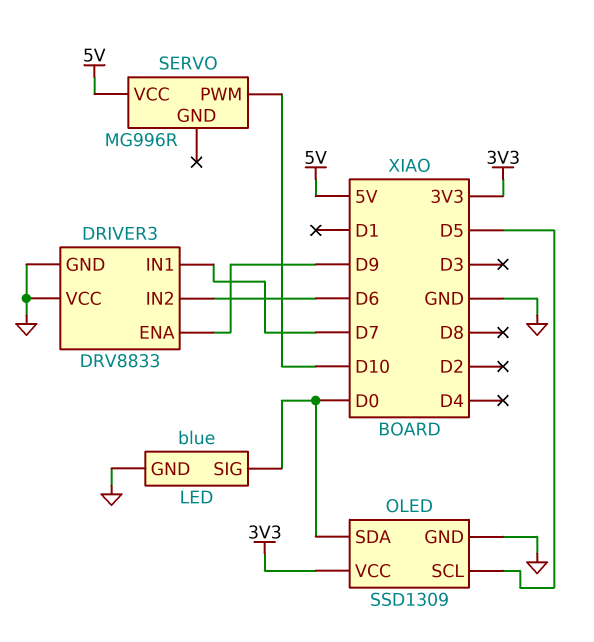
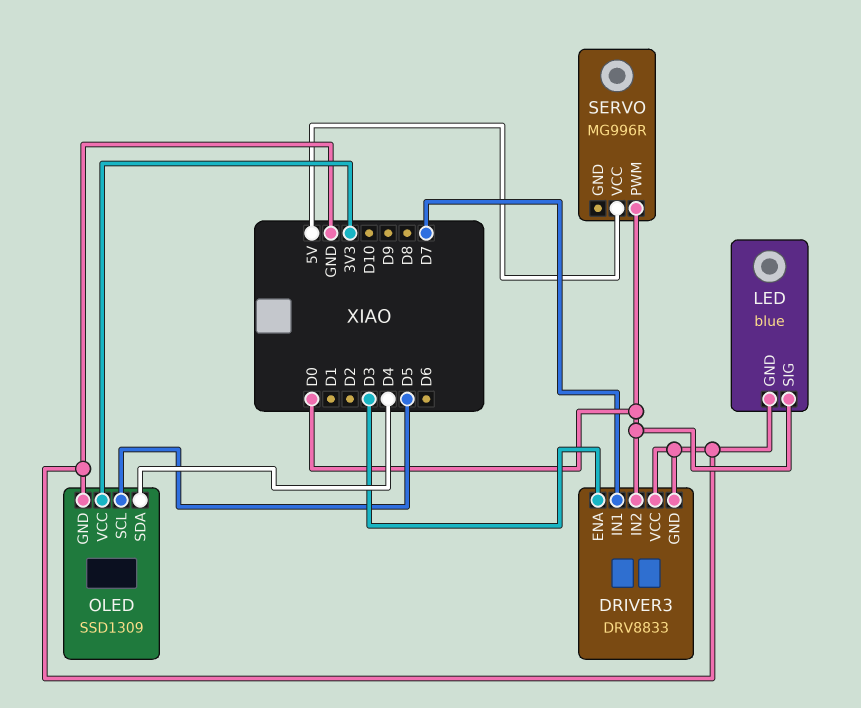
DRIVER3 pin ENA: D9 -> D3
DRIVER3 pin IN2: D6 -> D0
OLED pin SDA: D0 -> D4
SERVO pin PWM: D10 -> D0

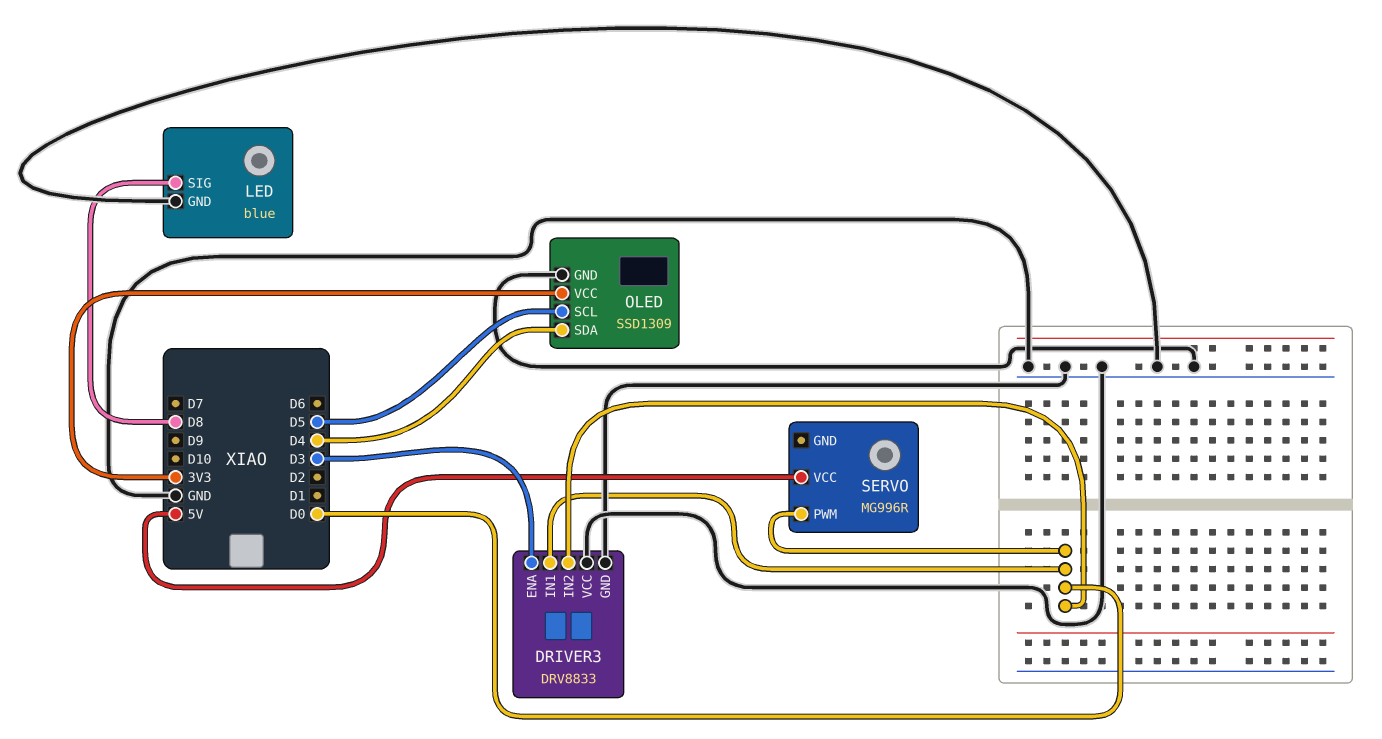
DRIVER3 pin IN1: D7 -> D0
LED pin SIG: D0 -> D8

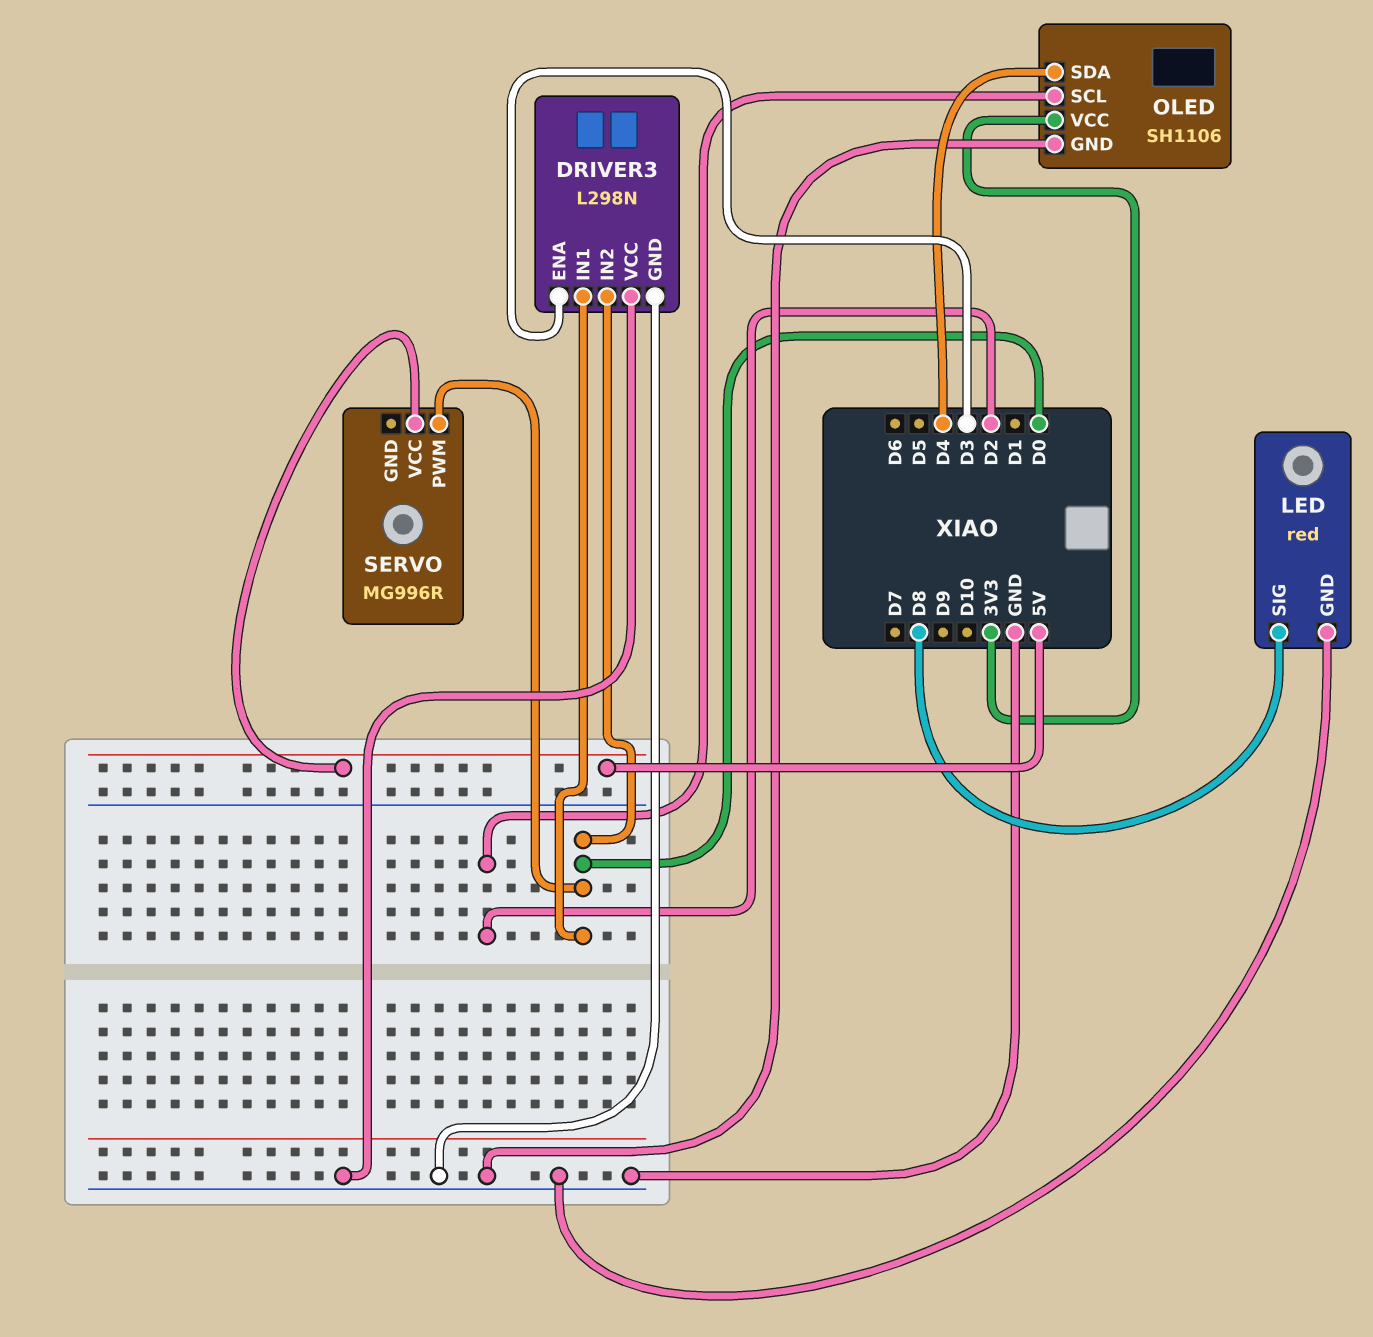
DRIVER3: DRV8833 -> L298N
LED: blue -> red
OLED: SSD1309 -> SH1106
OLED pin SCL: D5 -> D2

